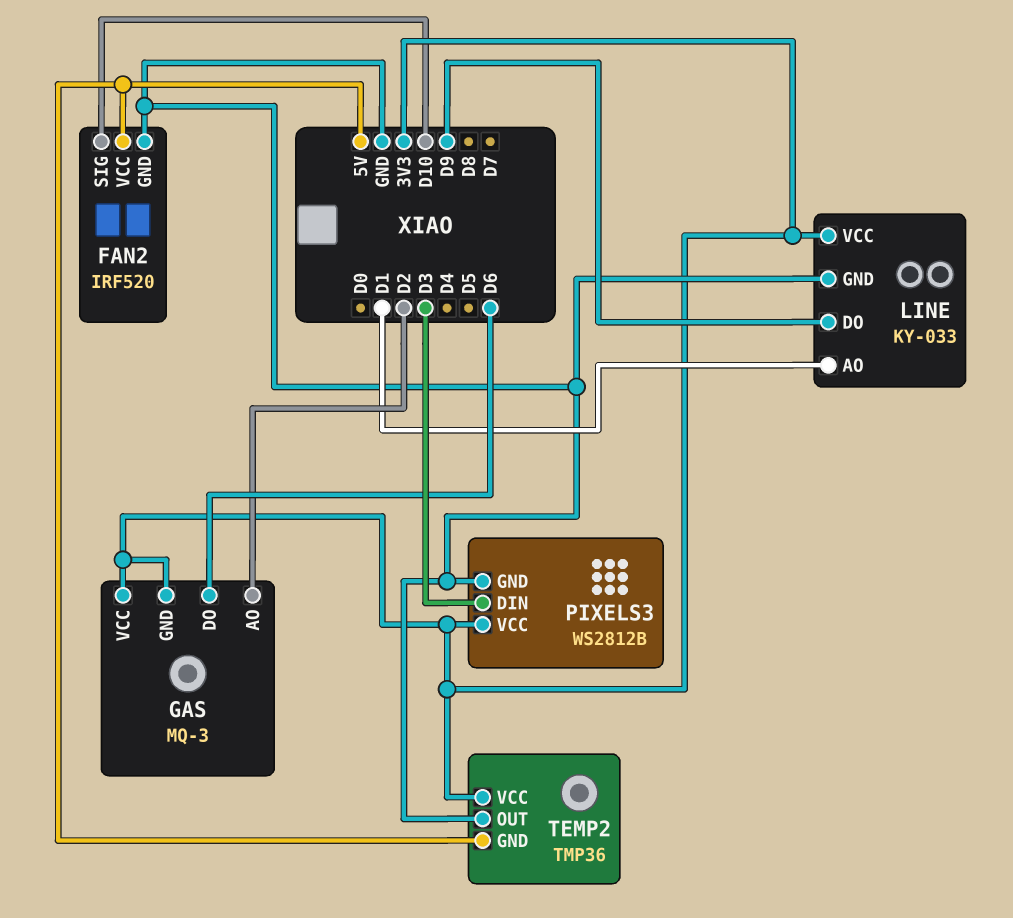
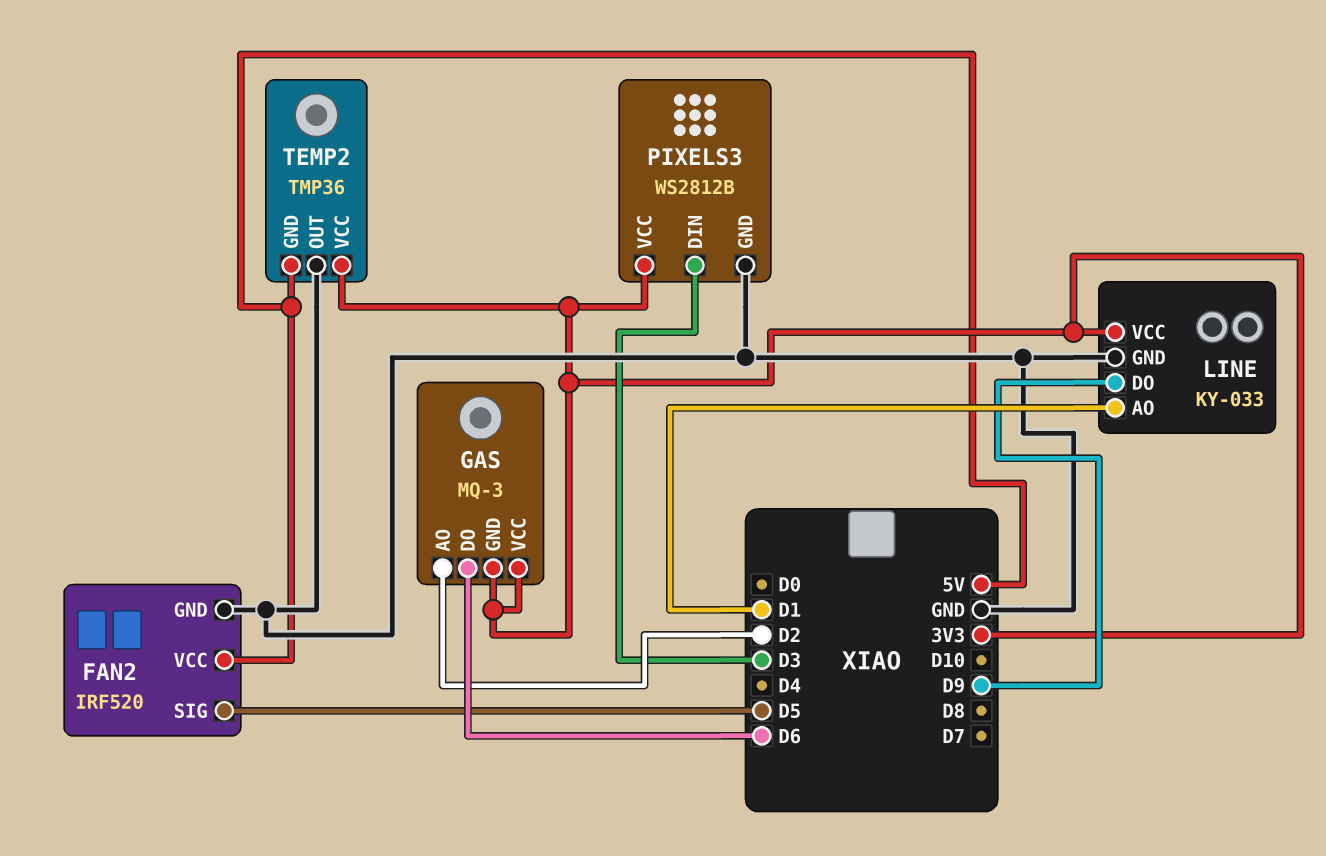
FAN2 pin SIG: D10 -> D5

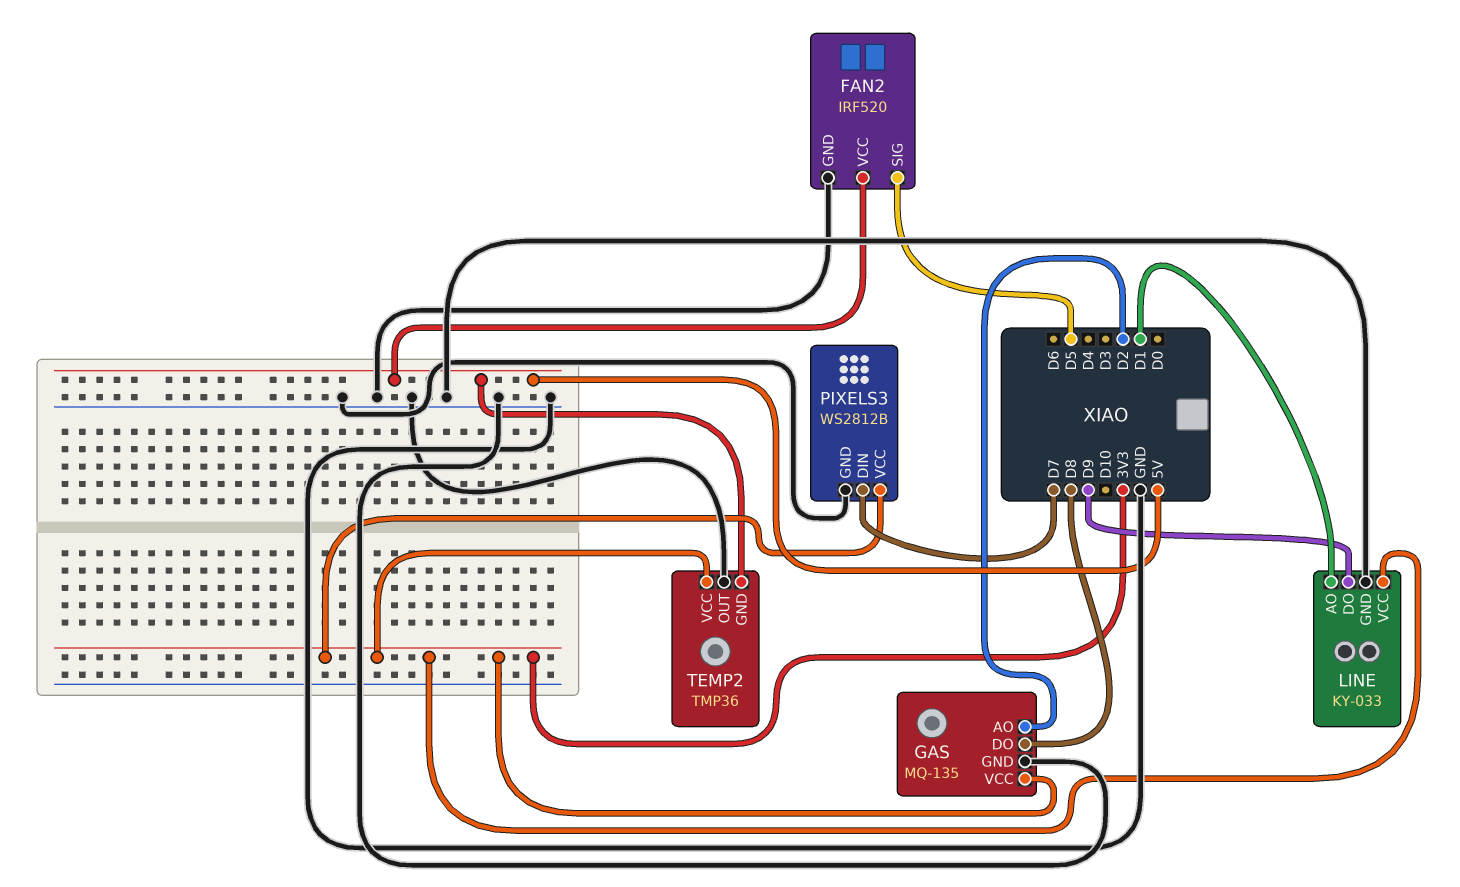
GAS: MQ-3 -> MQ-135
GAS pin DO: D6 -> D8
GAS pin GND: 3V3 -> GND
PIXELS3 pin DIN: D3 -> D7

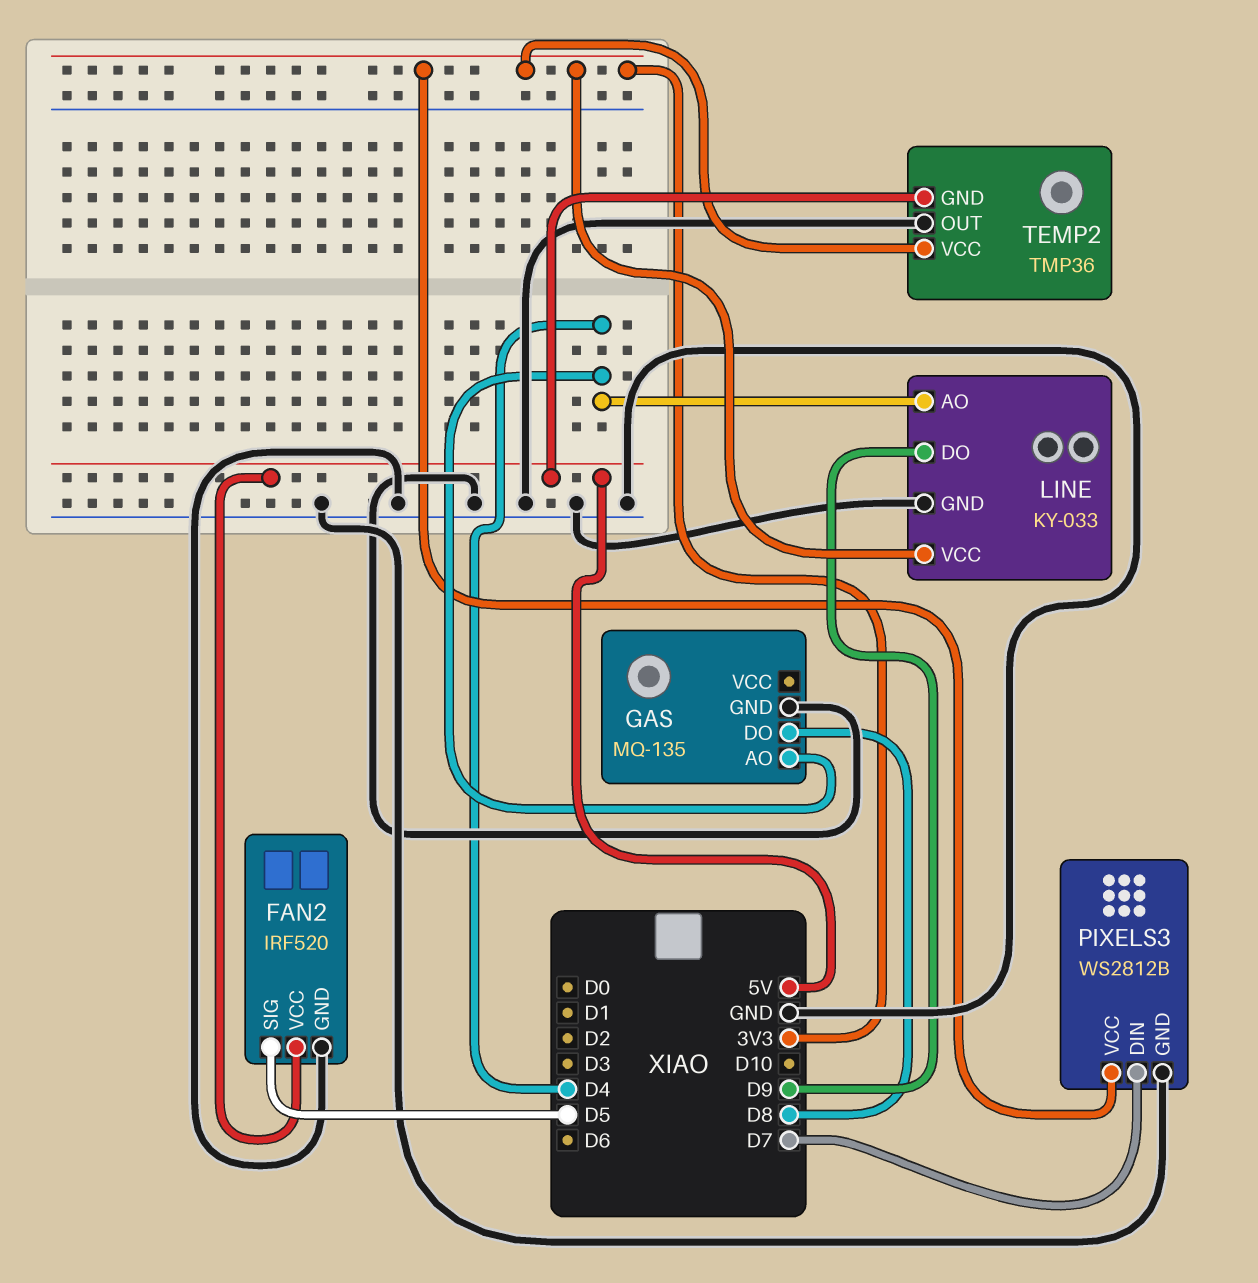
GAS pin AO: D2 -> D4
GAS pin VCC: 3V3 -> none
LINE pin AO: D1 -> D4

